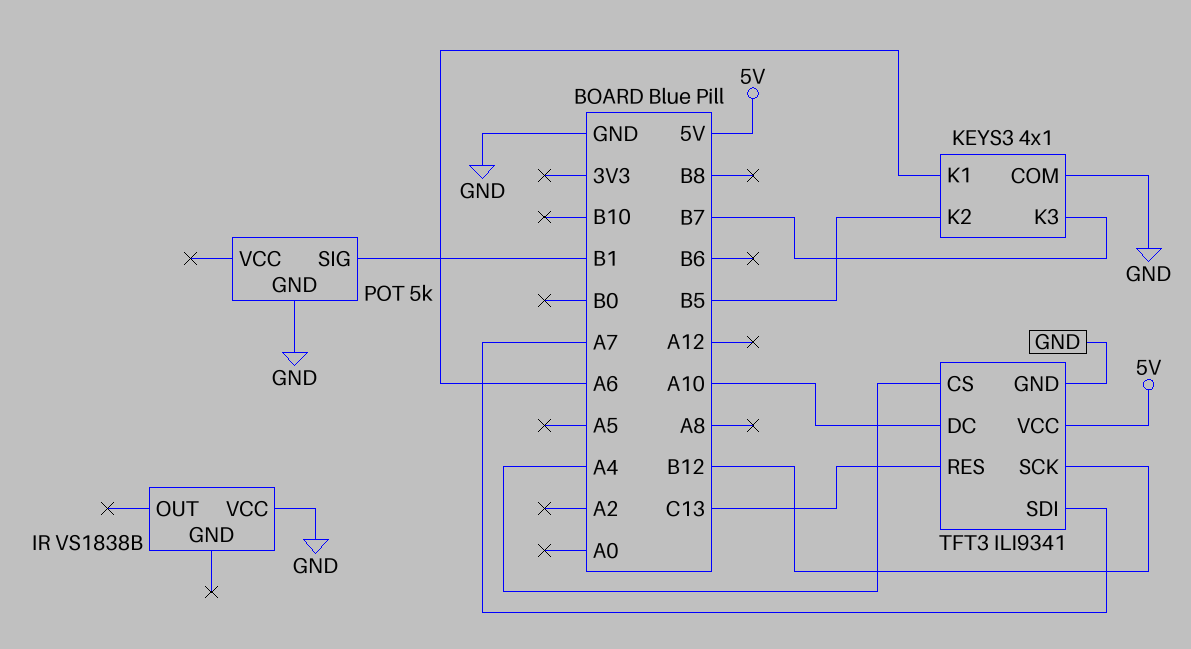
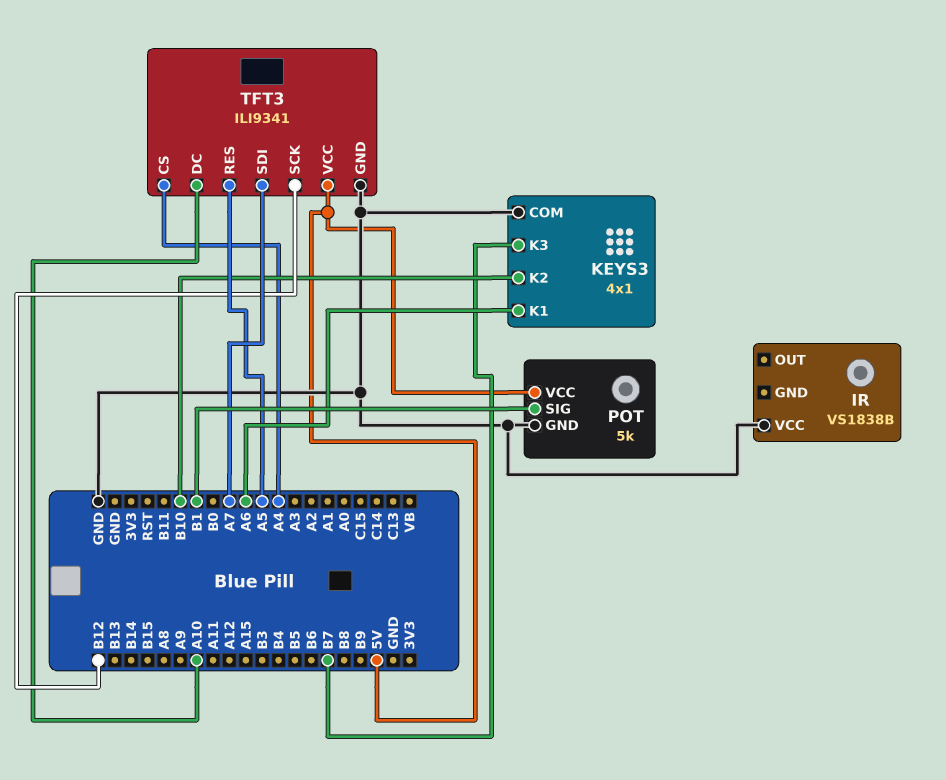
KEYS3 pin K2: B5 -> B10
POT pin VCC: none -> 5V
TFT3 pin RES: C13 -> A5

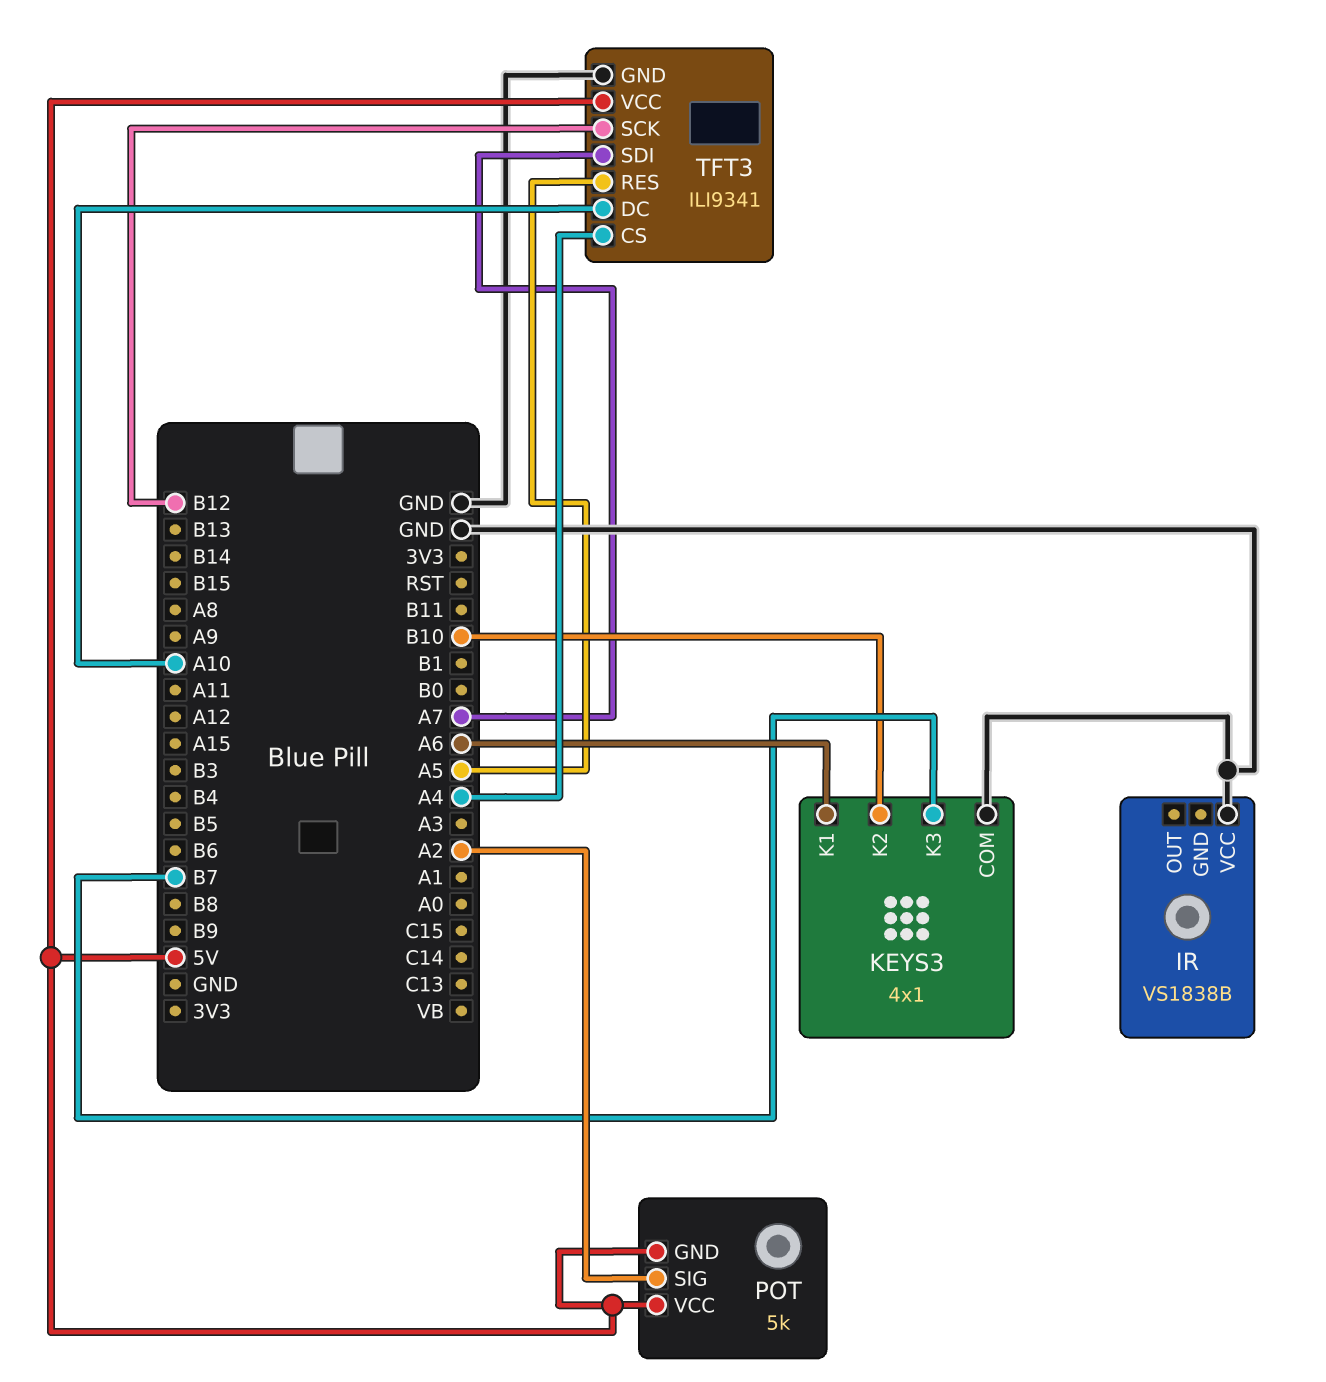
POT pin GND: GND -> 5V
POT pin SIG: B1 -> A2

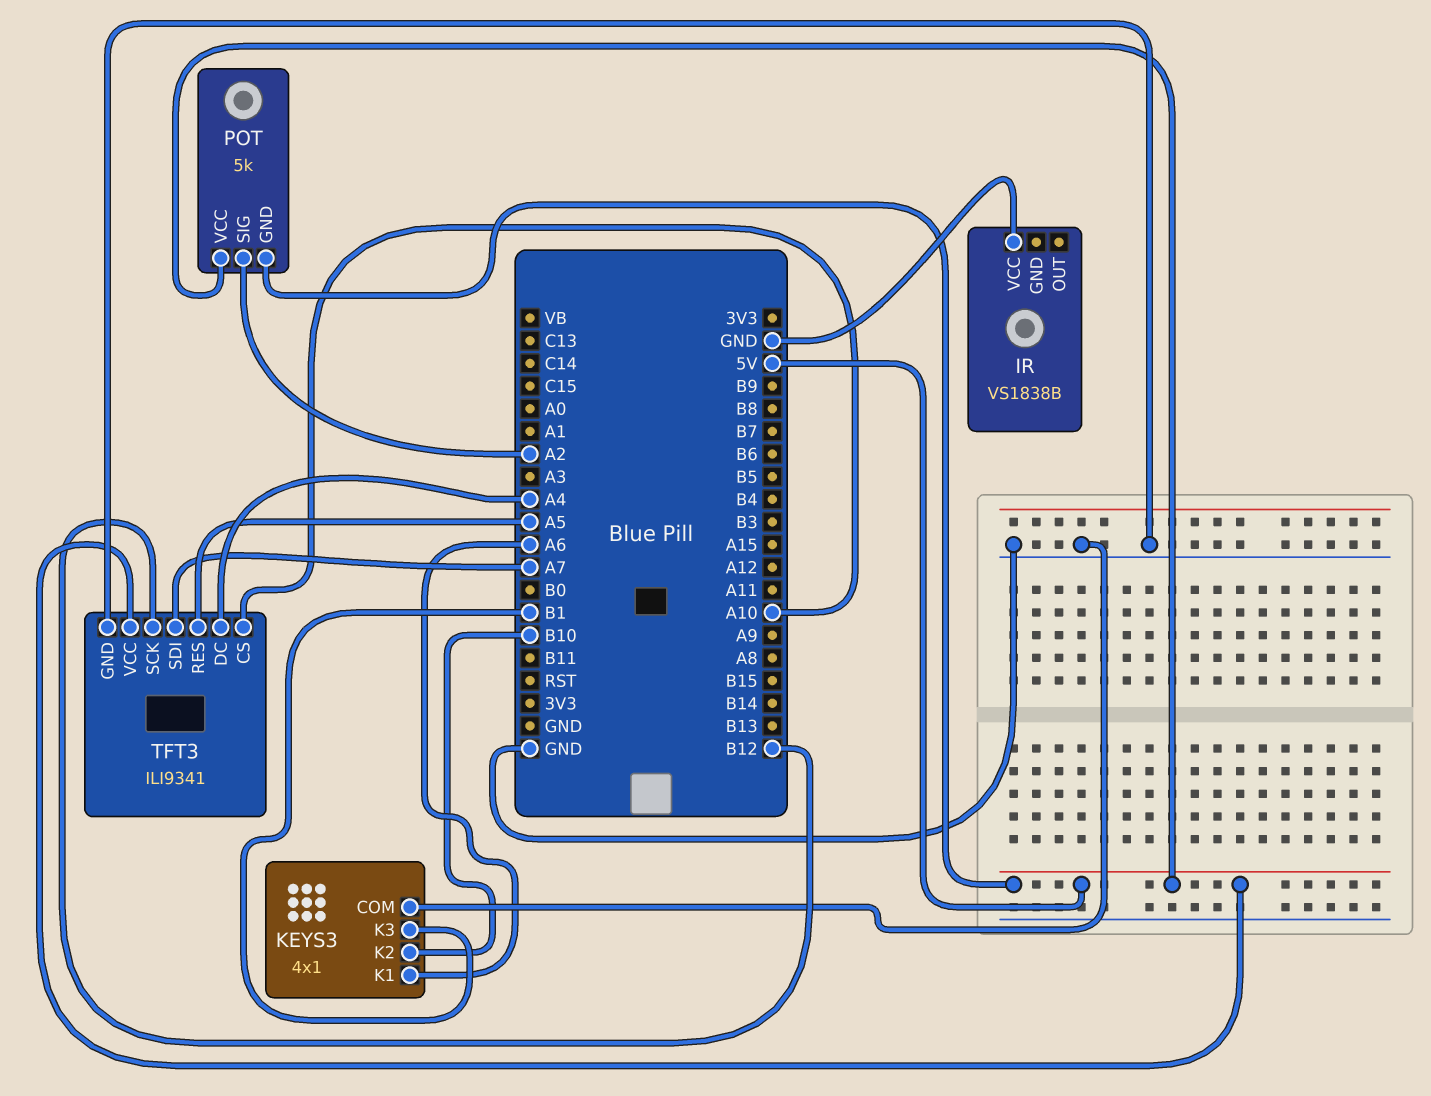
KEYS3 pin K3: B7 -> B1
TFT3 pin CS: A4 -> A10
TFT3 pin DC: A10 -> A4

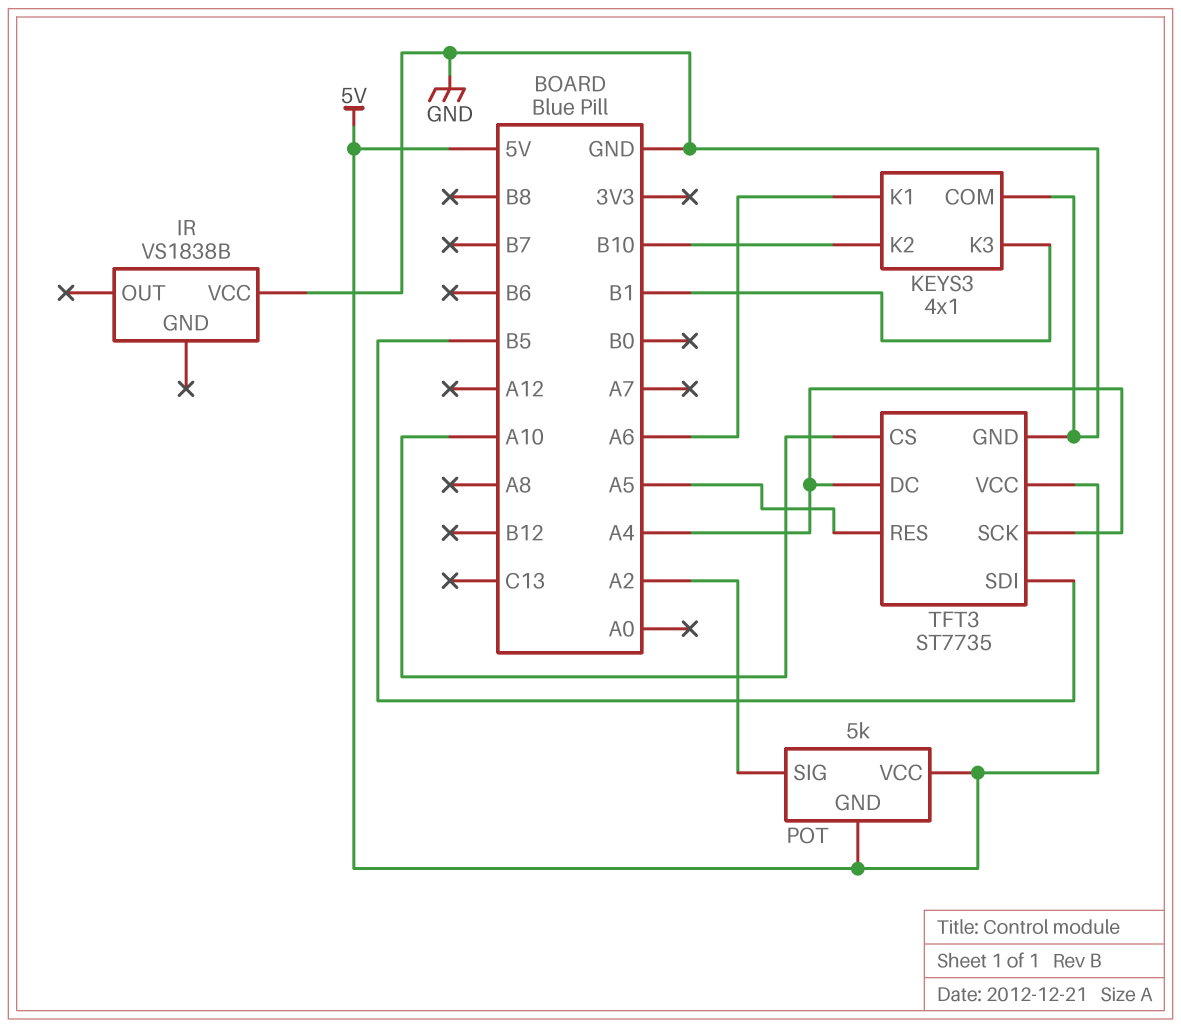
TFT3: ILI9341 -> ST7735
TFT3 pin SCK: B12 -> A4
TFT3 pin SDI: A7 -> B5

